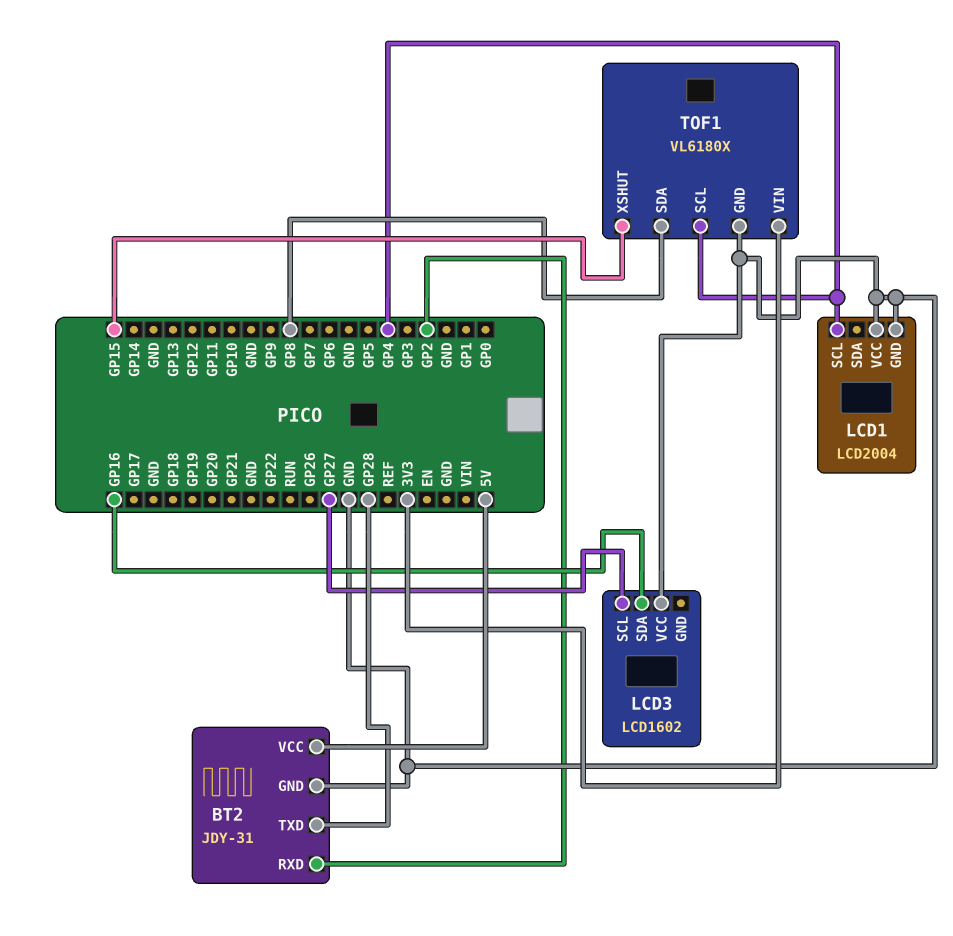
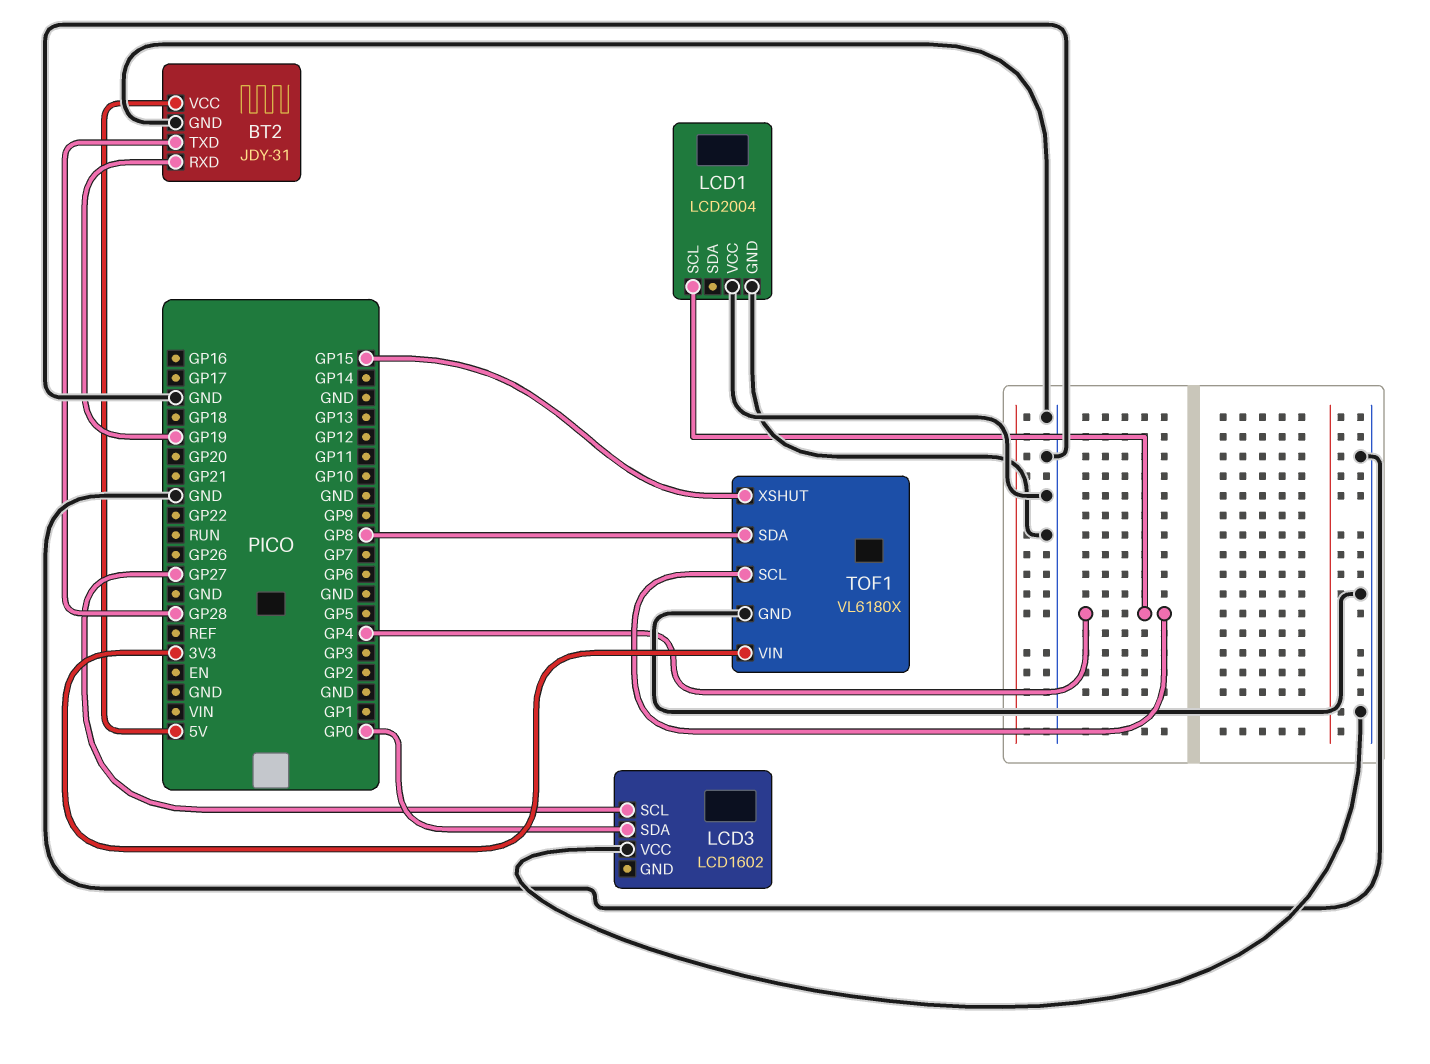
BT2 pin RXD: GP2 -> GP19
LCD3 pin SDA: GP16 -> GP0

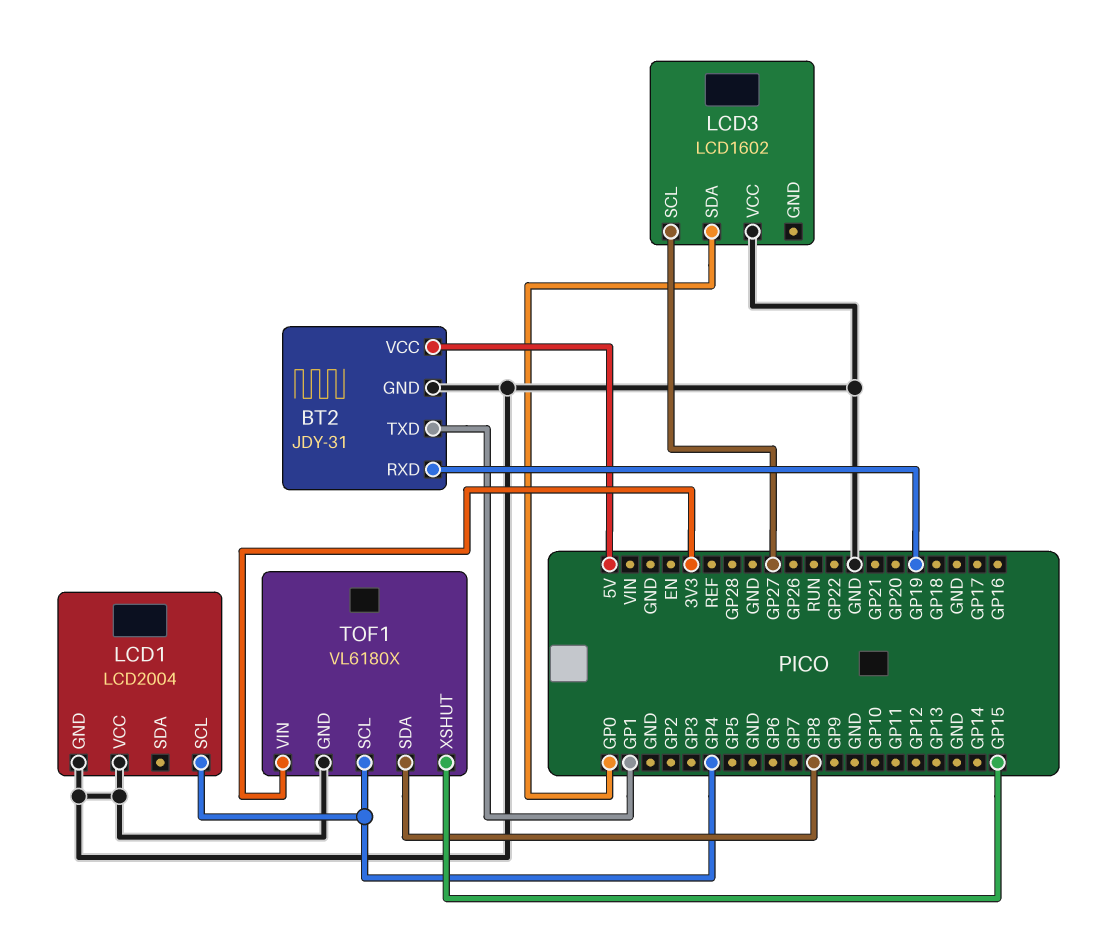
BT2 pin TXD: GP28 -> GP1

